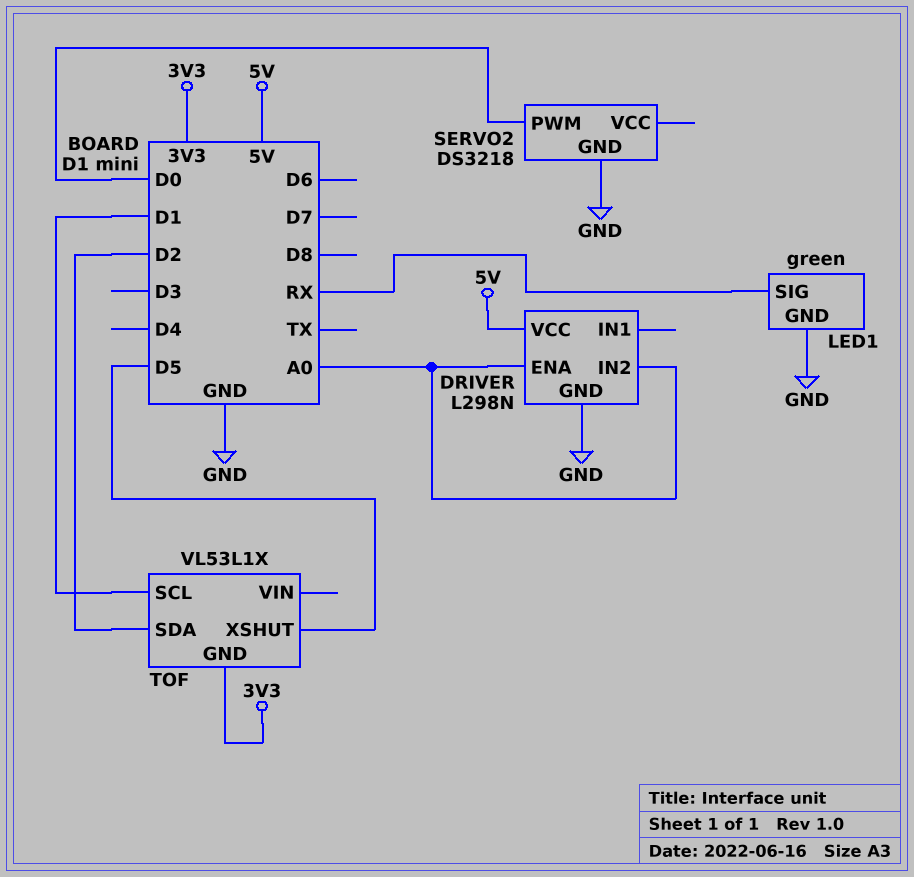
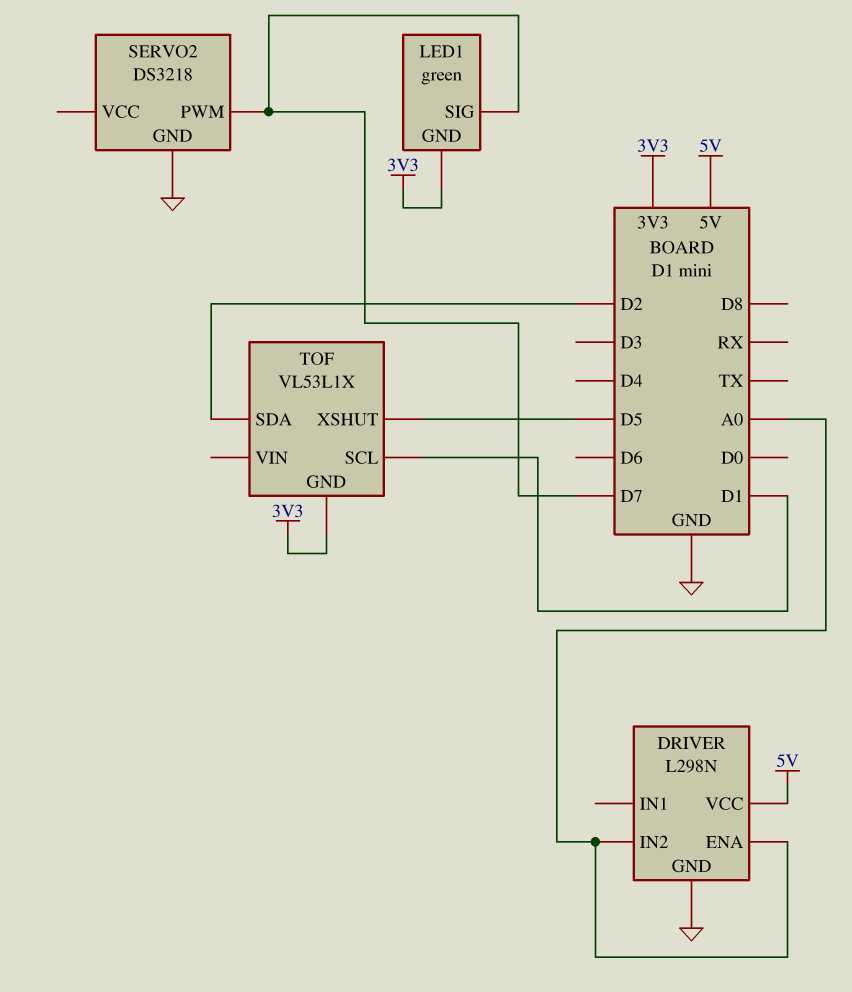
LED1 pin GND: GND -> 3V3
LED1 pin SIG: RX -> D7
SERVO2 pin PWM: D0 -> D7

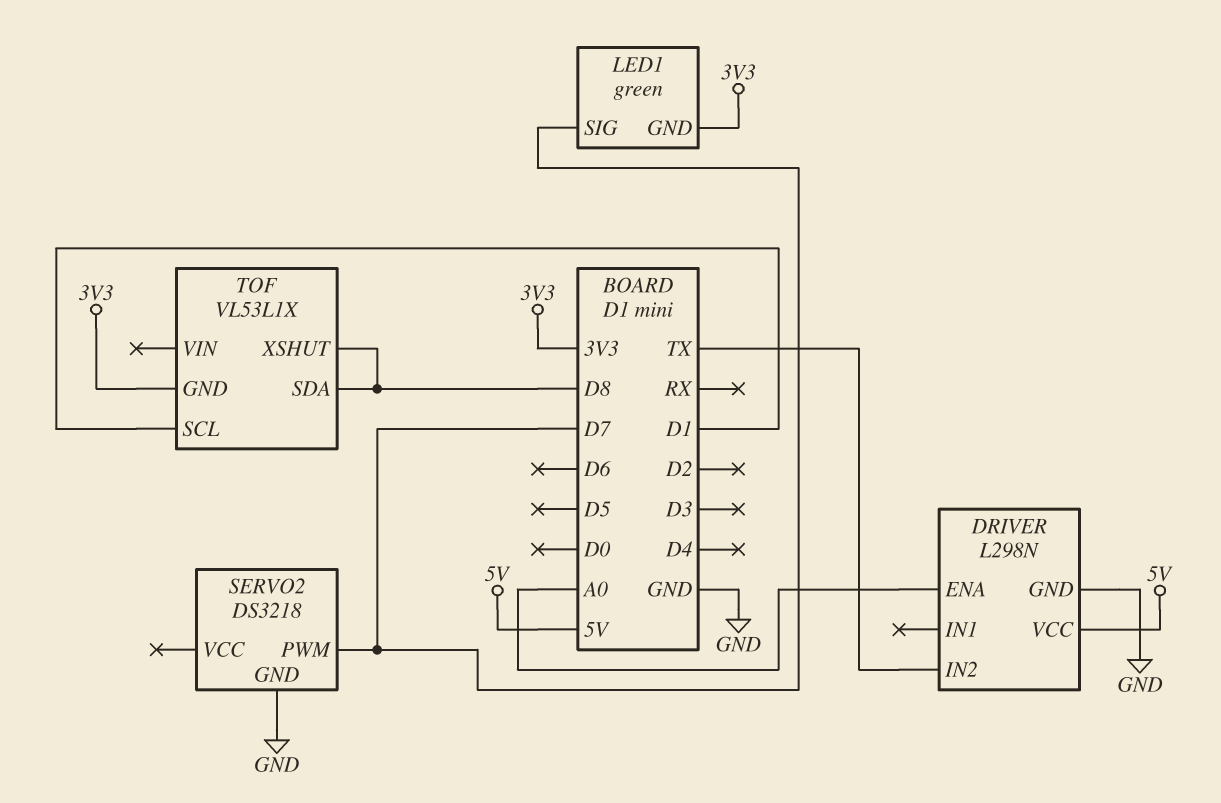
DRIVER pin IN2: A0 -> TX
TOF pin SDA: D2 -> D8
TOF pin XSHUT: D5 -> D8

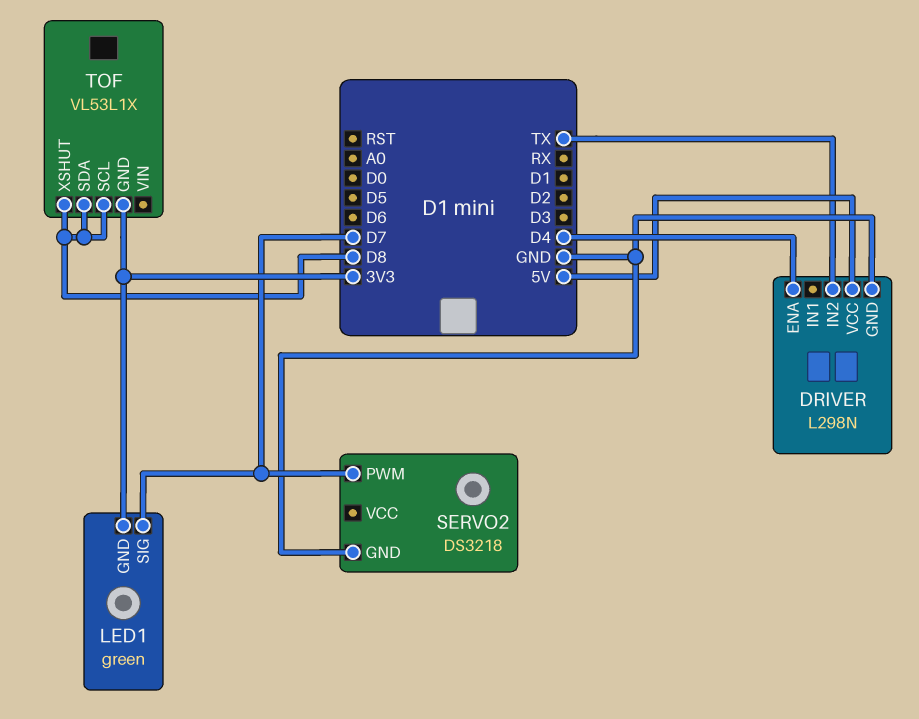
DRIVER pin ENA: A0 -> D4
TOF pin SCL: D1 -> D8

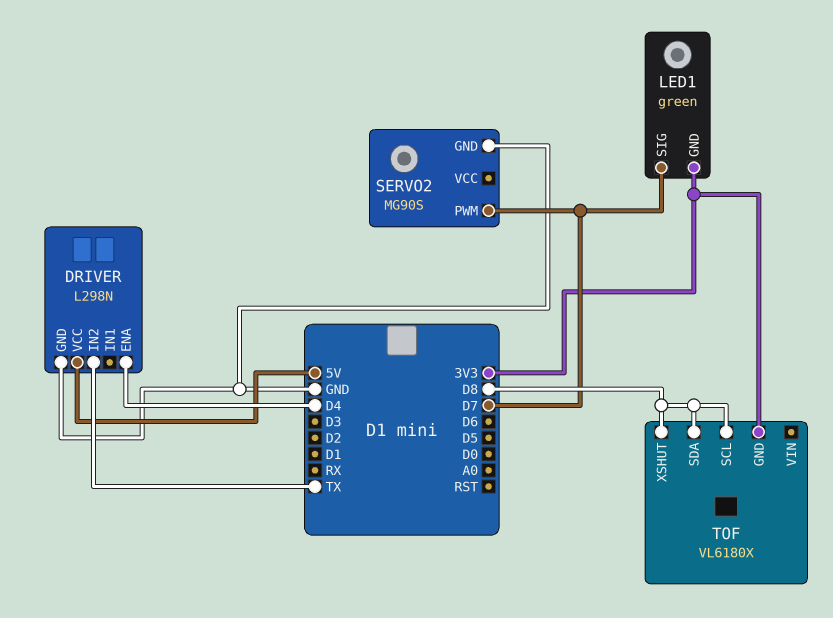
SERVO2: DS3218 -> MG90S
TOF: VL53L1X -> VL6180X

